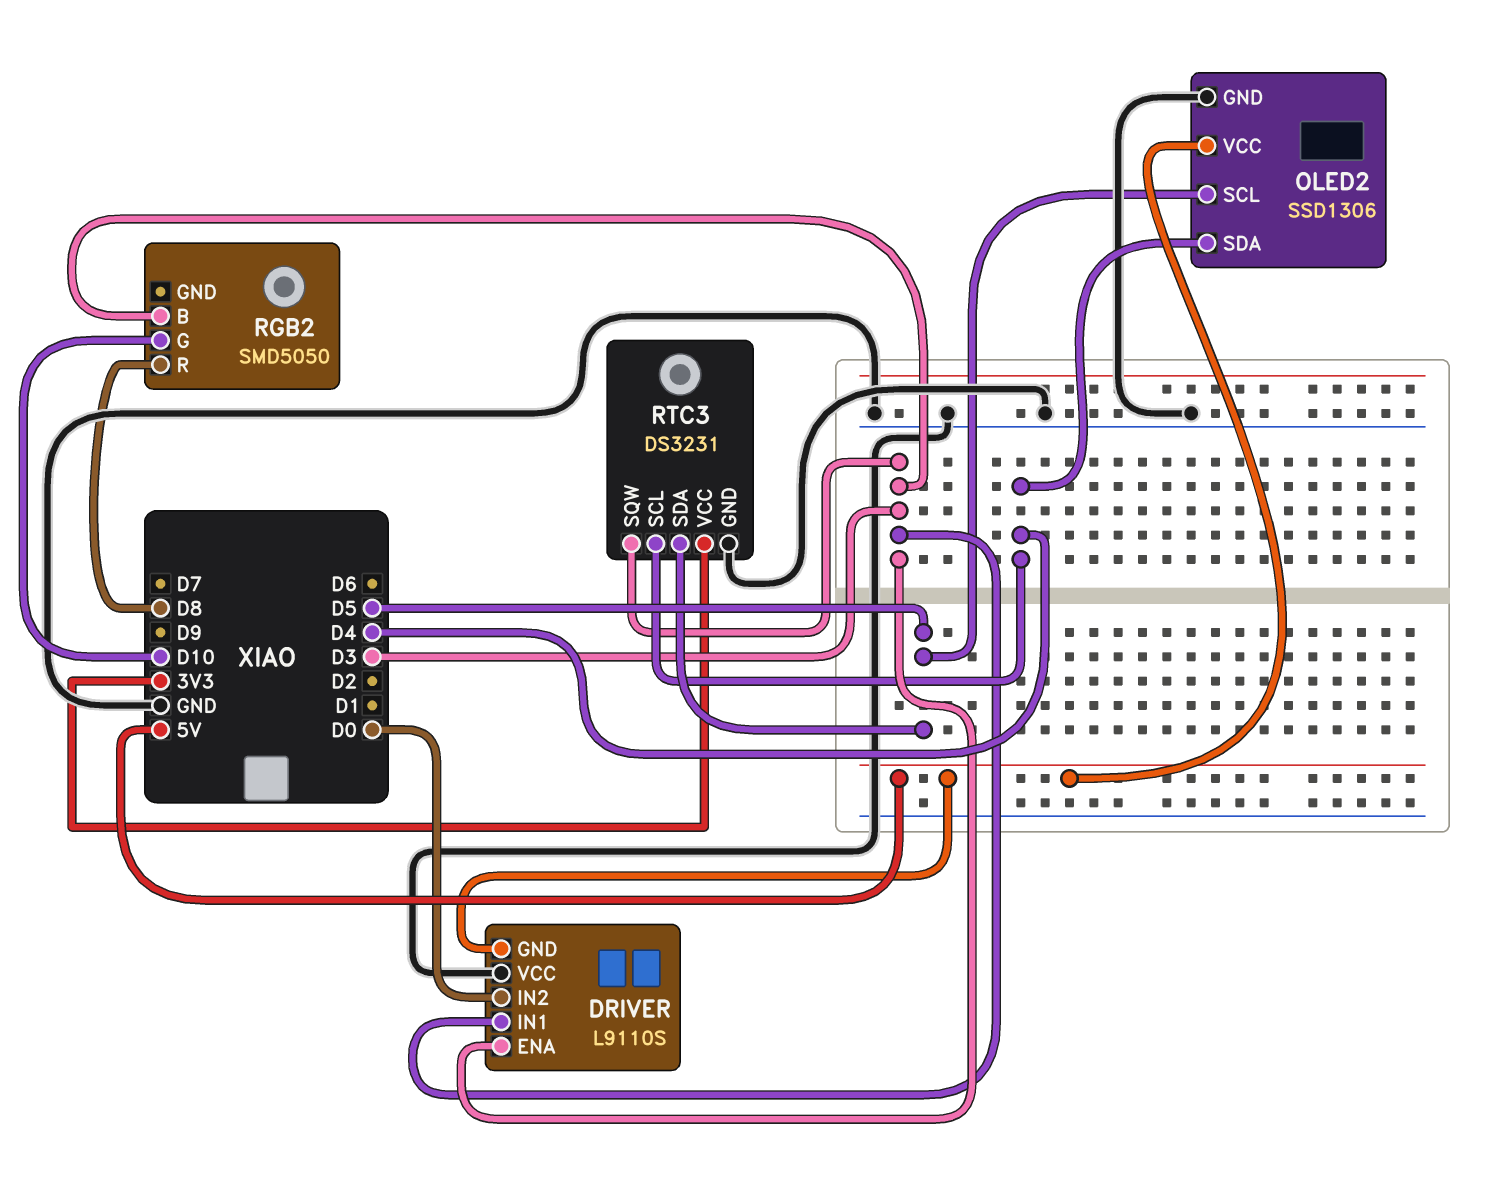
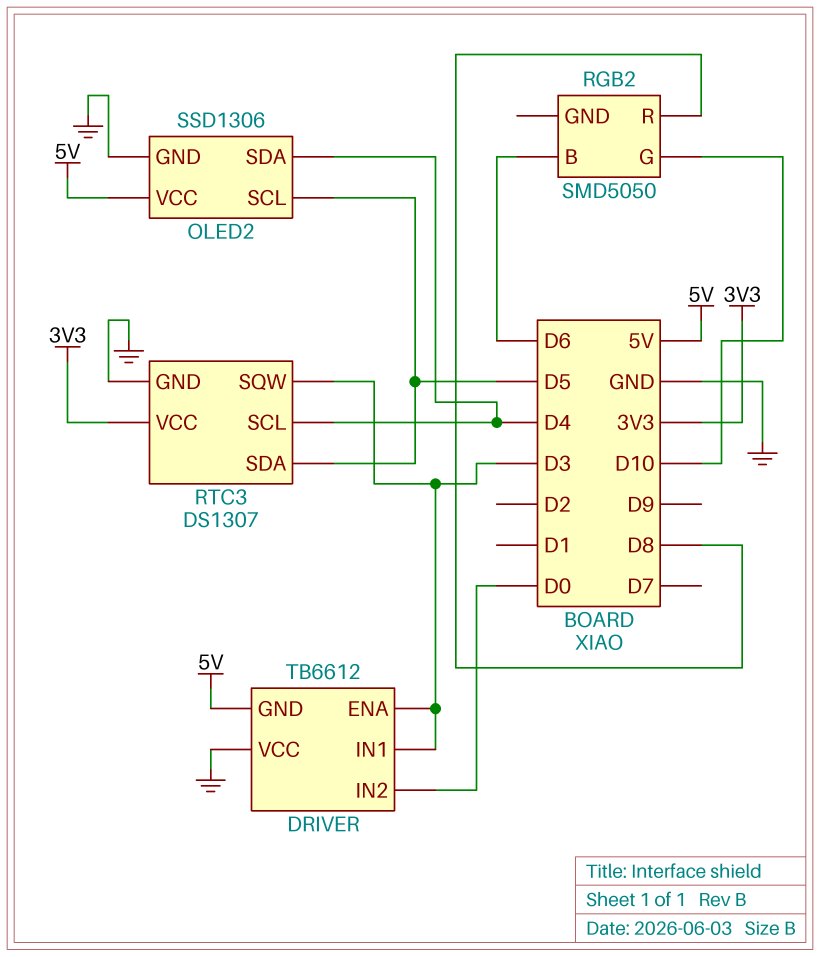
DRIVER: L9110S -> TB6612
RGB2 pin B: D3 -> D6
RTC3: DS3231 -> DS1307

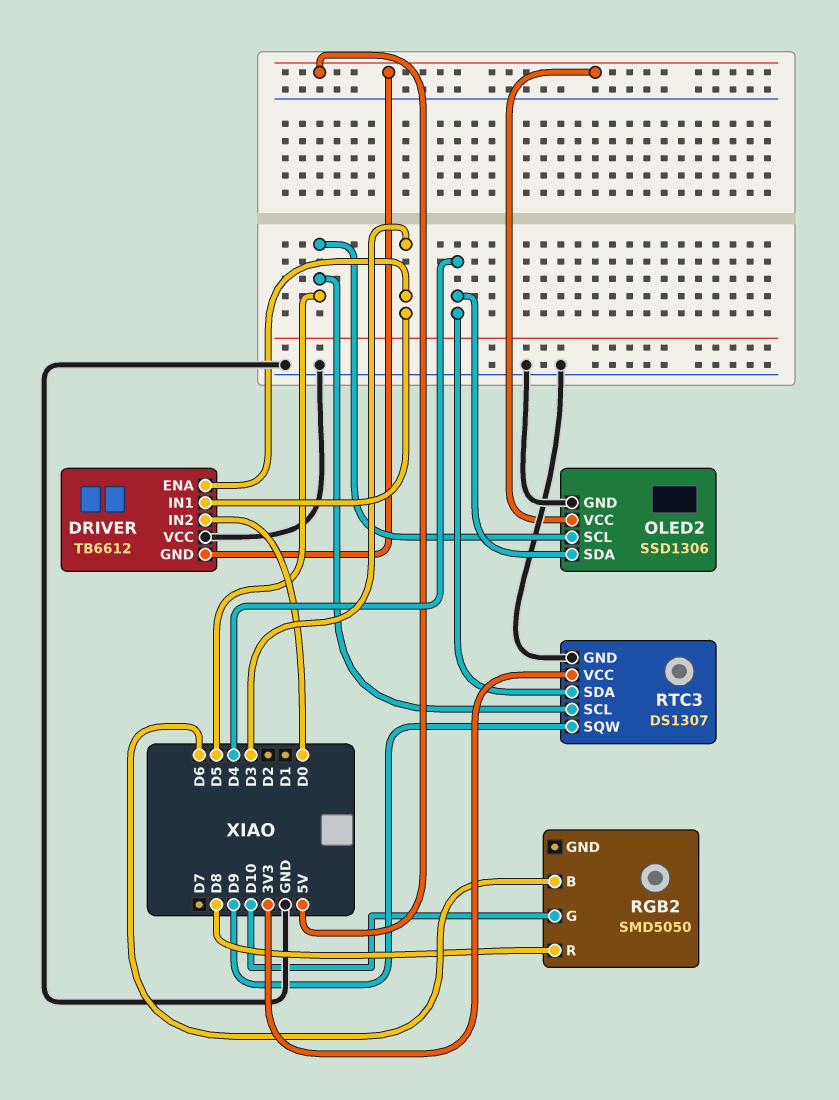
RTC3 pin SCL: D4 -> D5
RTC3 pin SDA: D5 -> D4
RTC3 pin SQW: D3 -> D9

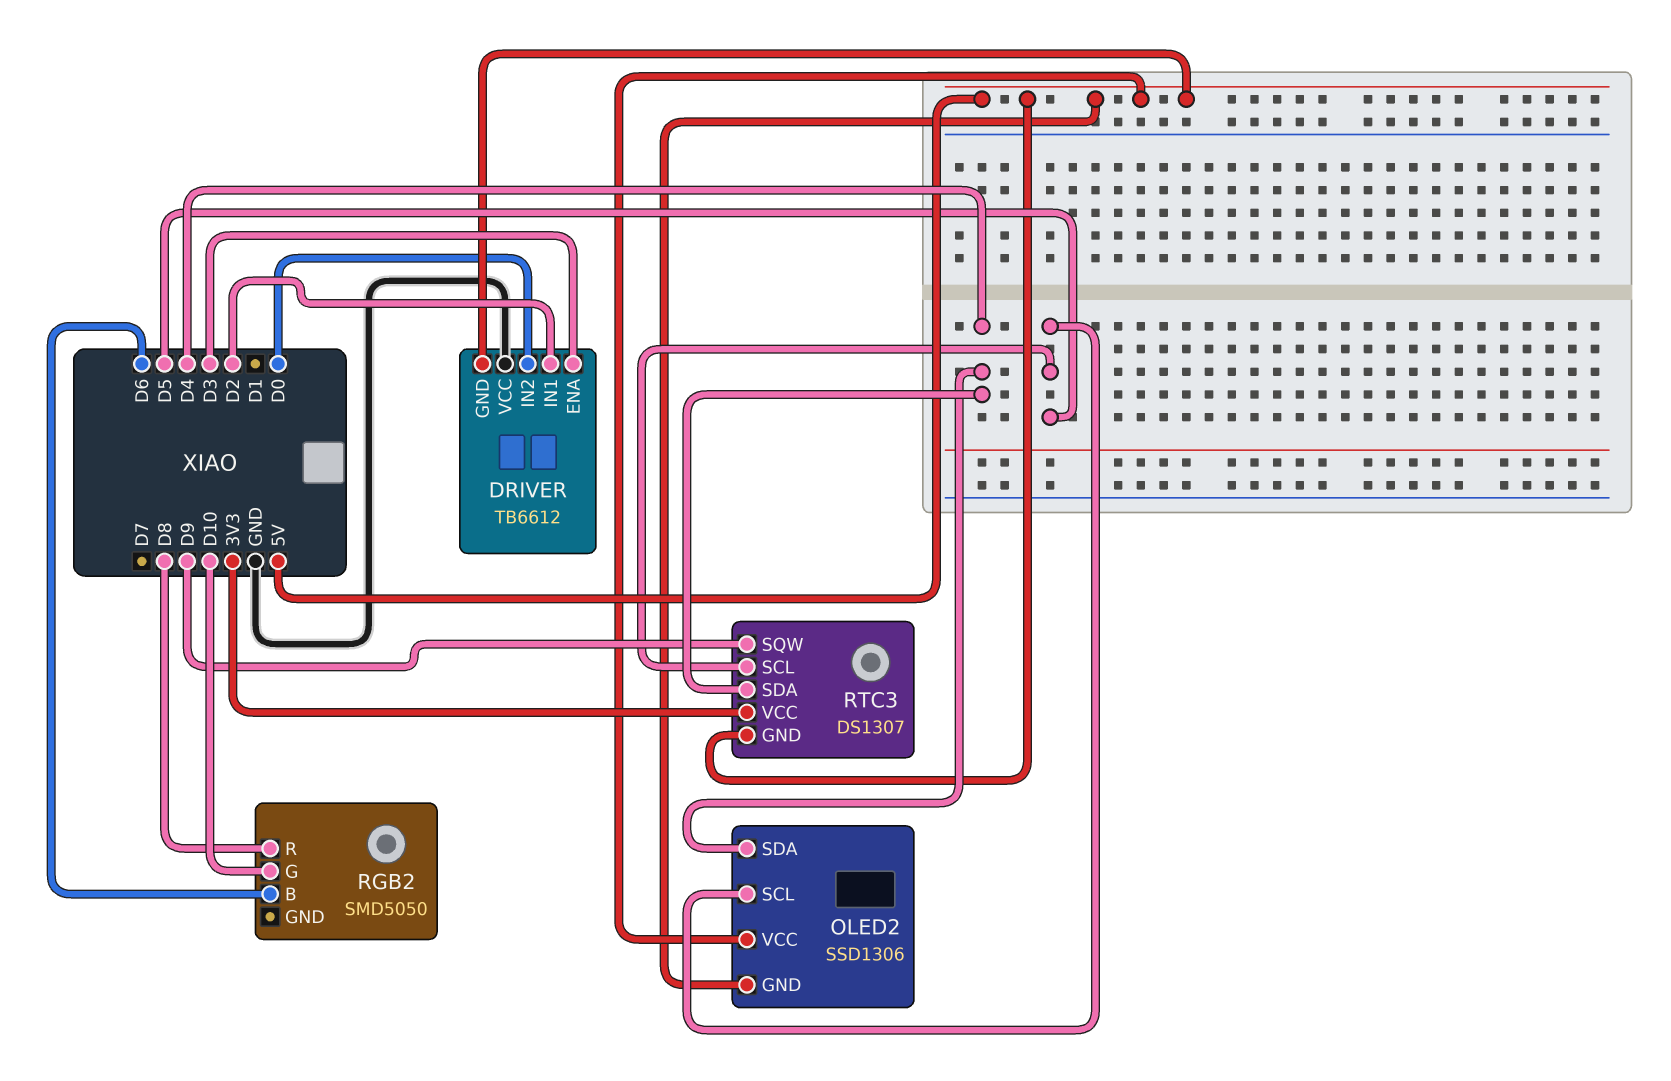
DRIVER pin IN1: D3 -> D2
OLED2 pin GND: GND -> 5V
RTC3 pin GND: GND -> 5V

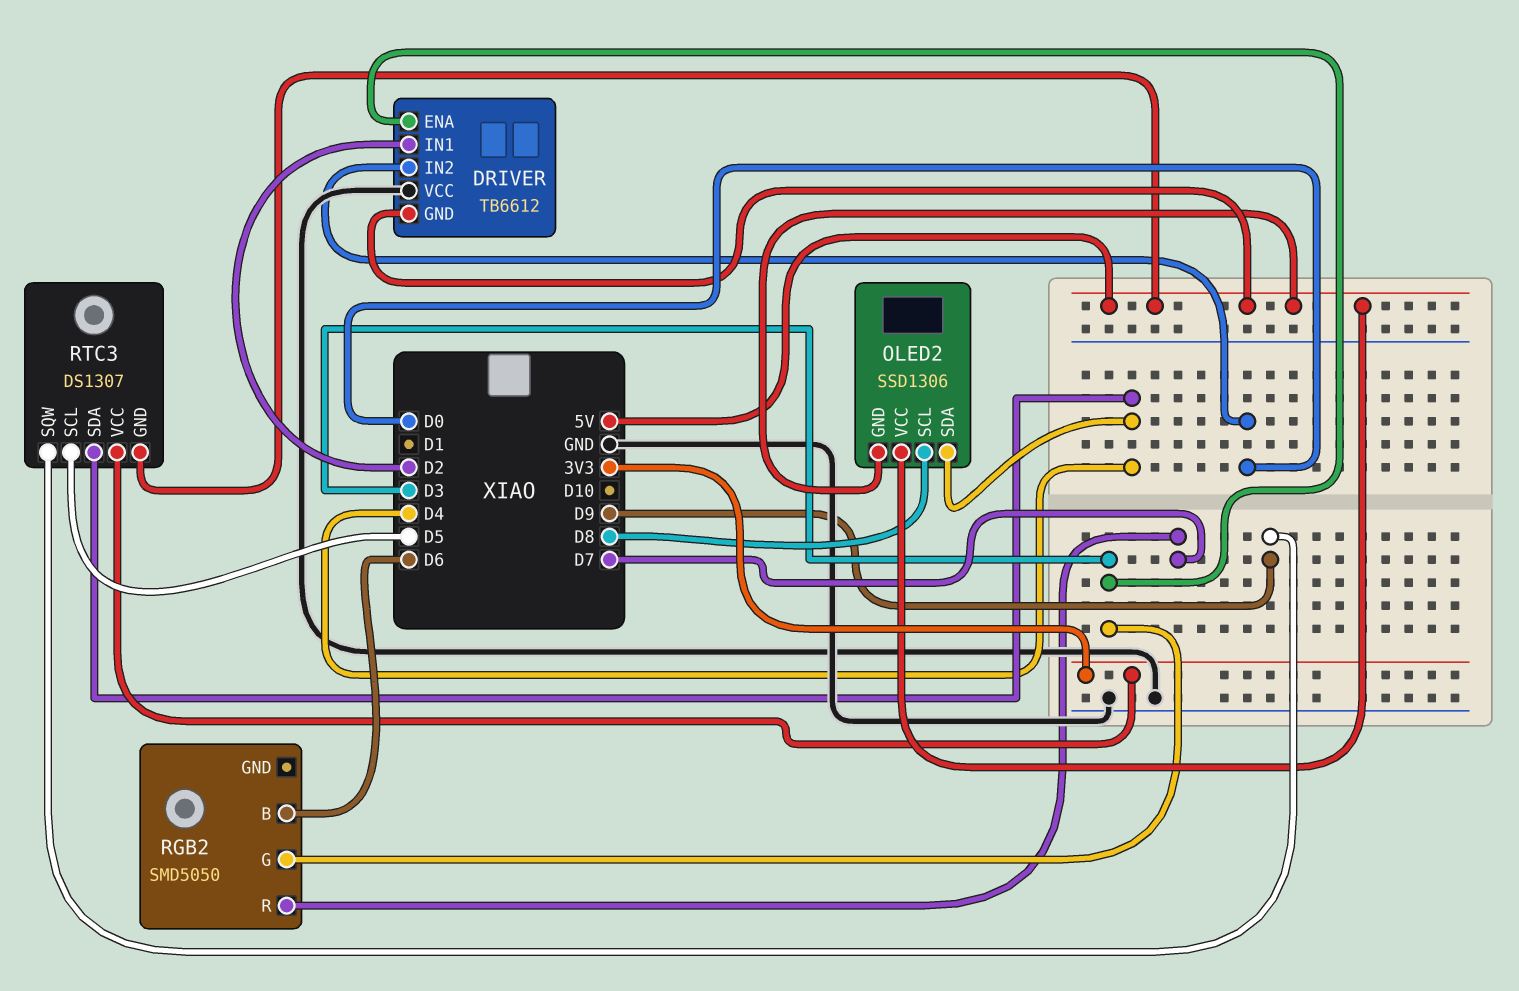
OLED2 pin SCL: D5 -> D8
RGB2 pin G: D10 -> D3
RGB2 pin R: D8 -> D7

